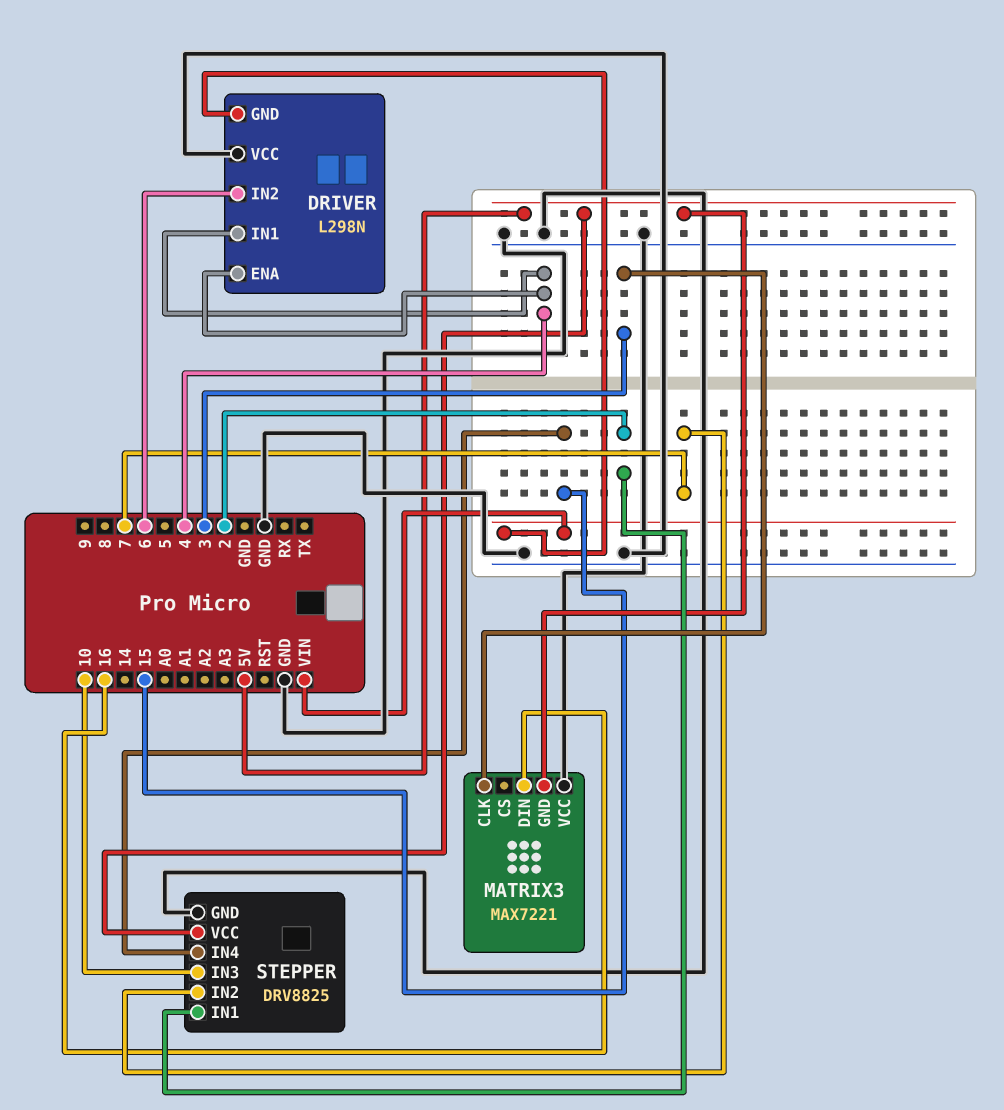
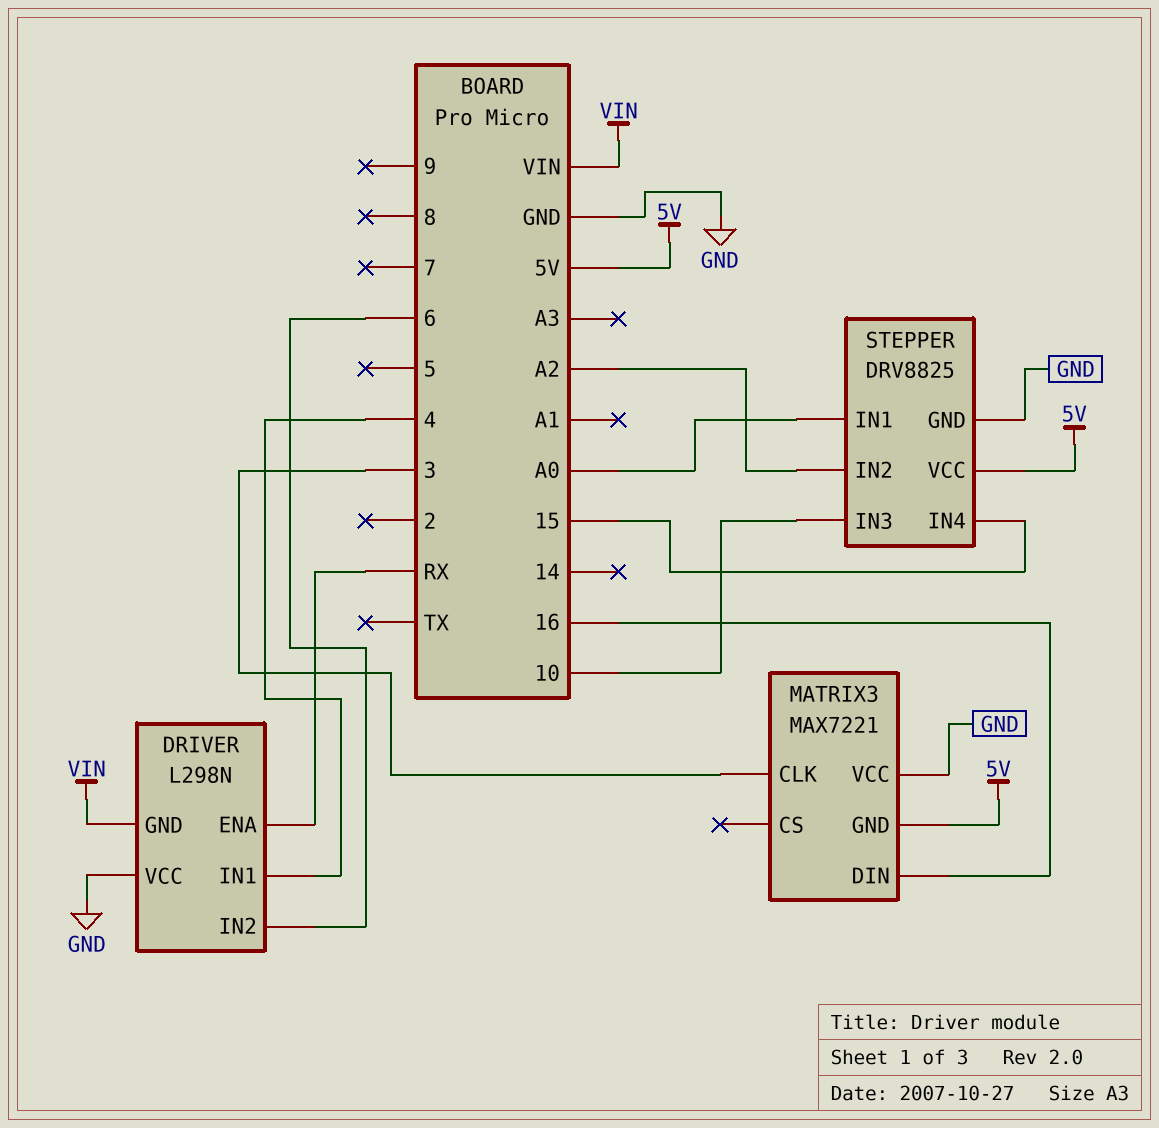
DRIVER pin ENA: 4 -> RX
STEPPER pin IN1: 2 -> A0
STEPPER pin IN2: 7 -> A2

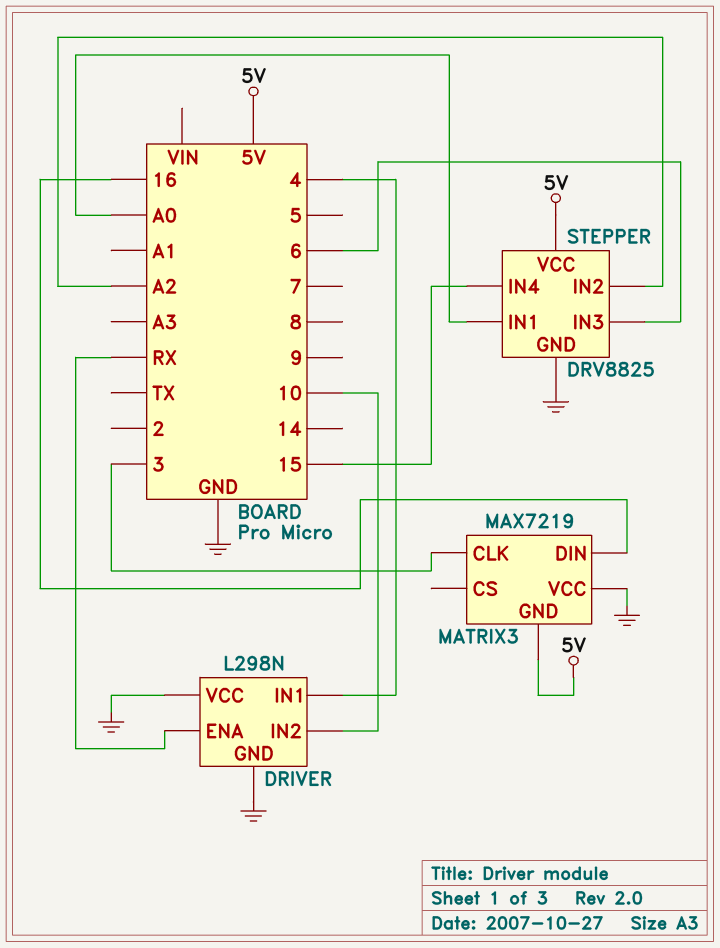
DRIVER pin GND: VIN -> GND
DRIVER pin IN2: 6 -> 10
MATRIX3: MAX7221 -> MAX7219
STEPPER pin IN3: 10 -> 6

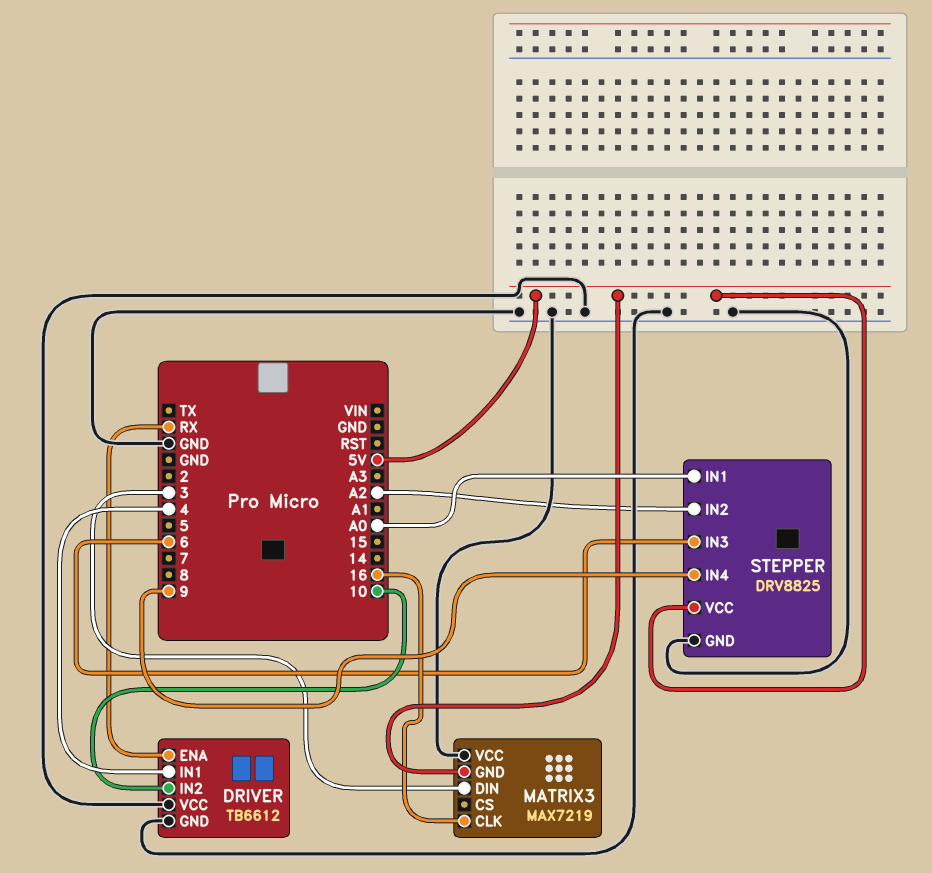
DRIVER: L298N -> TB6612
MATRIX3 pin CLK: 3 -> 16
MATRIX3 pin DIN: 16 -> 3
STEPPER pin IN4: 15 -> 9

